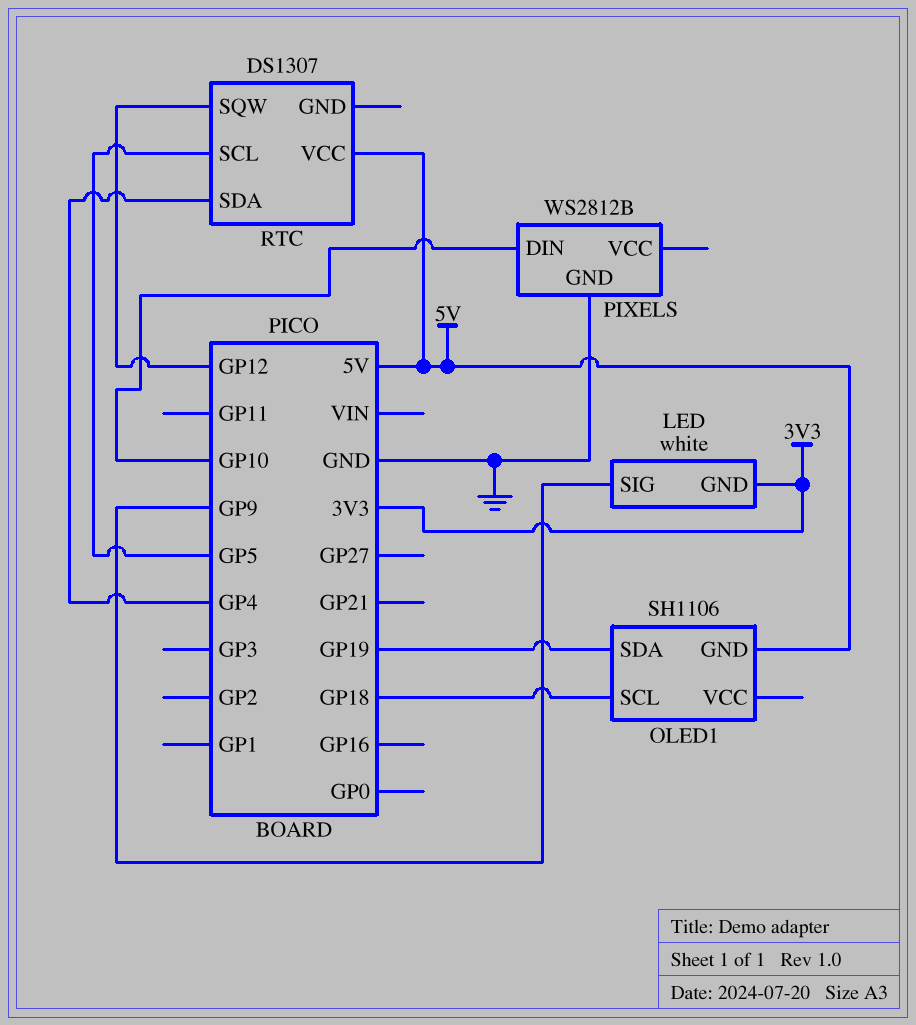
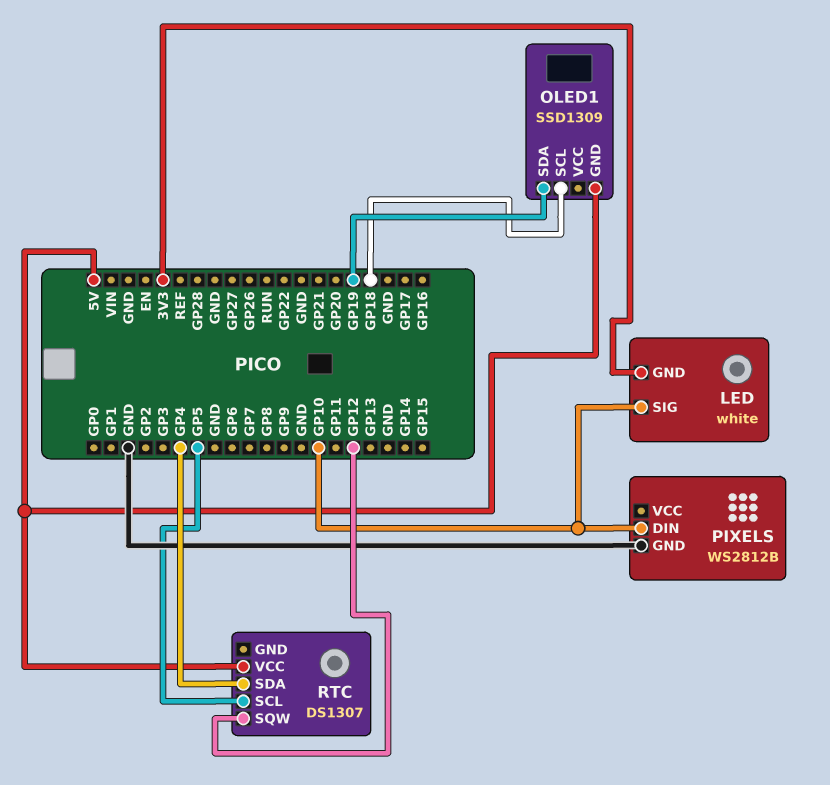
LED pin SIG: GP9 -> GP10
OLED1: SH1106 -> SSD1309

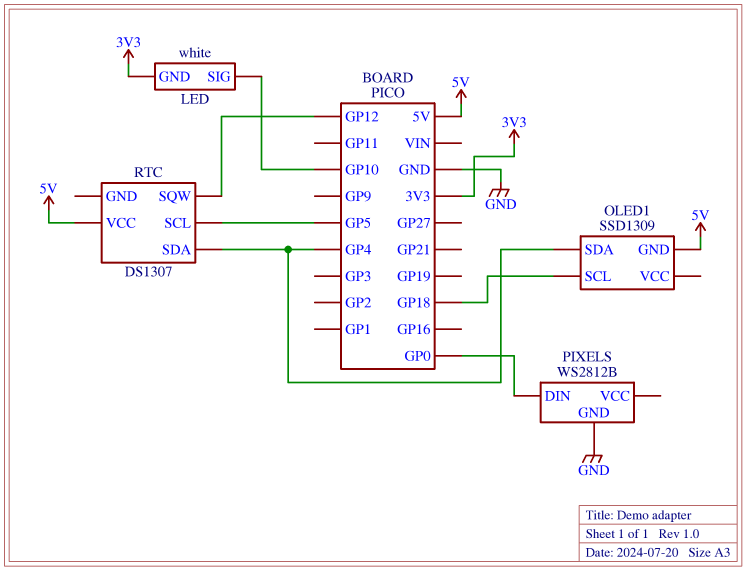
OLED1 pin SDA: GP19 -> GP4
PIXELS pin DIN: GP10 -> GP0

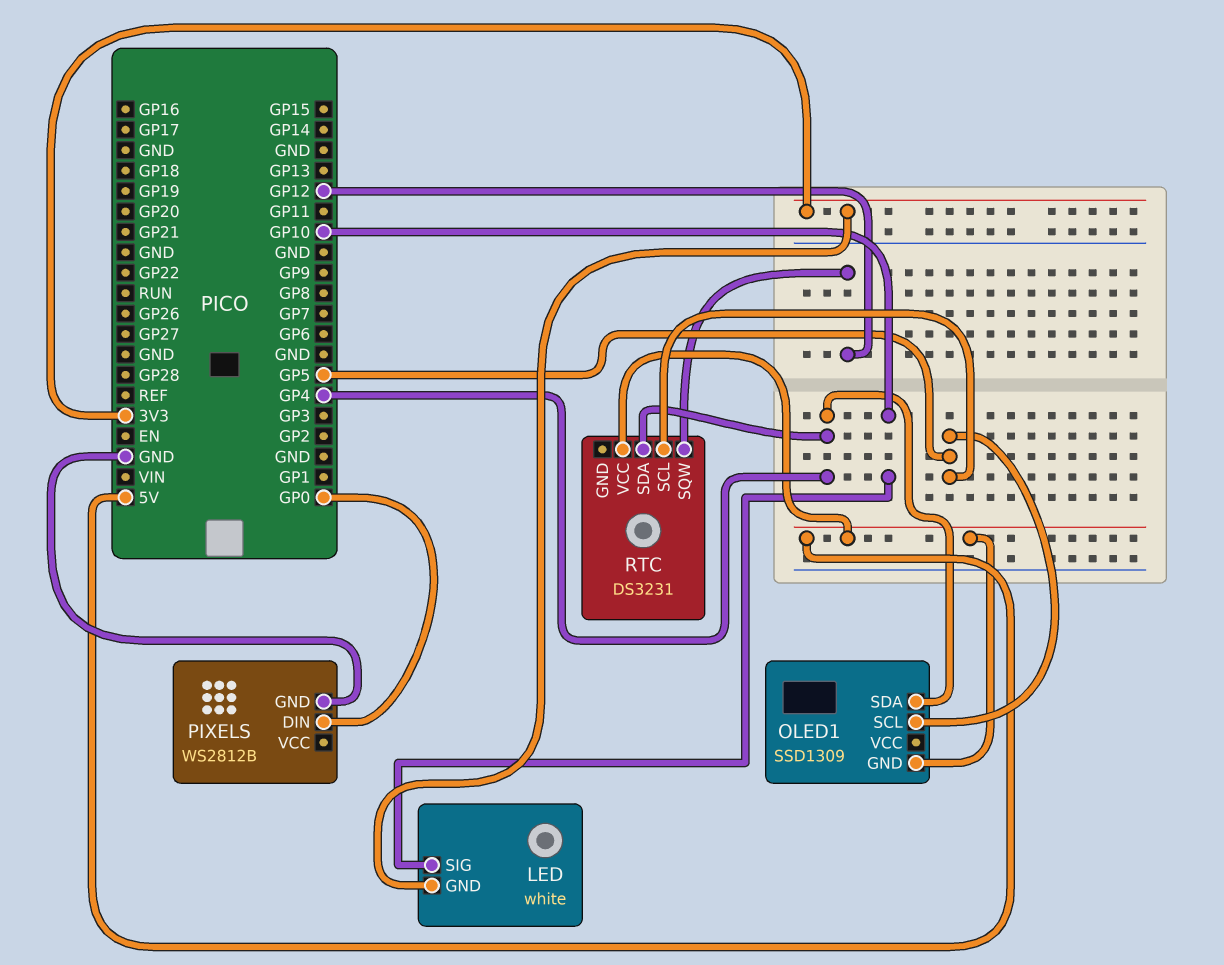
OLED1 pin SCL: GP18 -> GP5
RTC: DS1307 -> DS3231

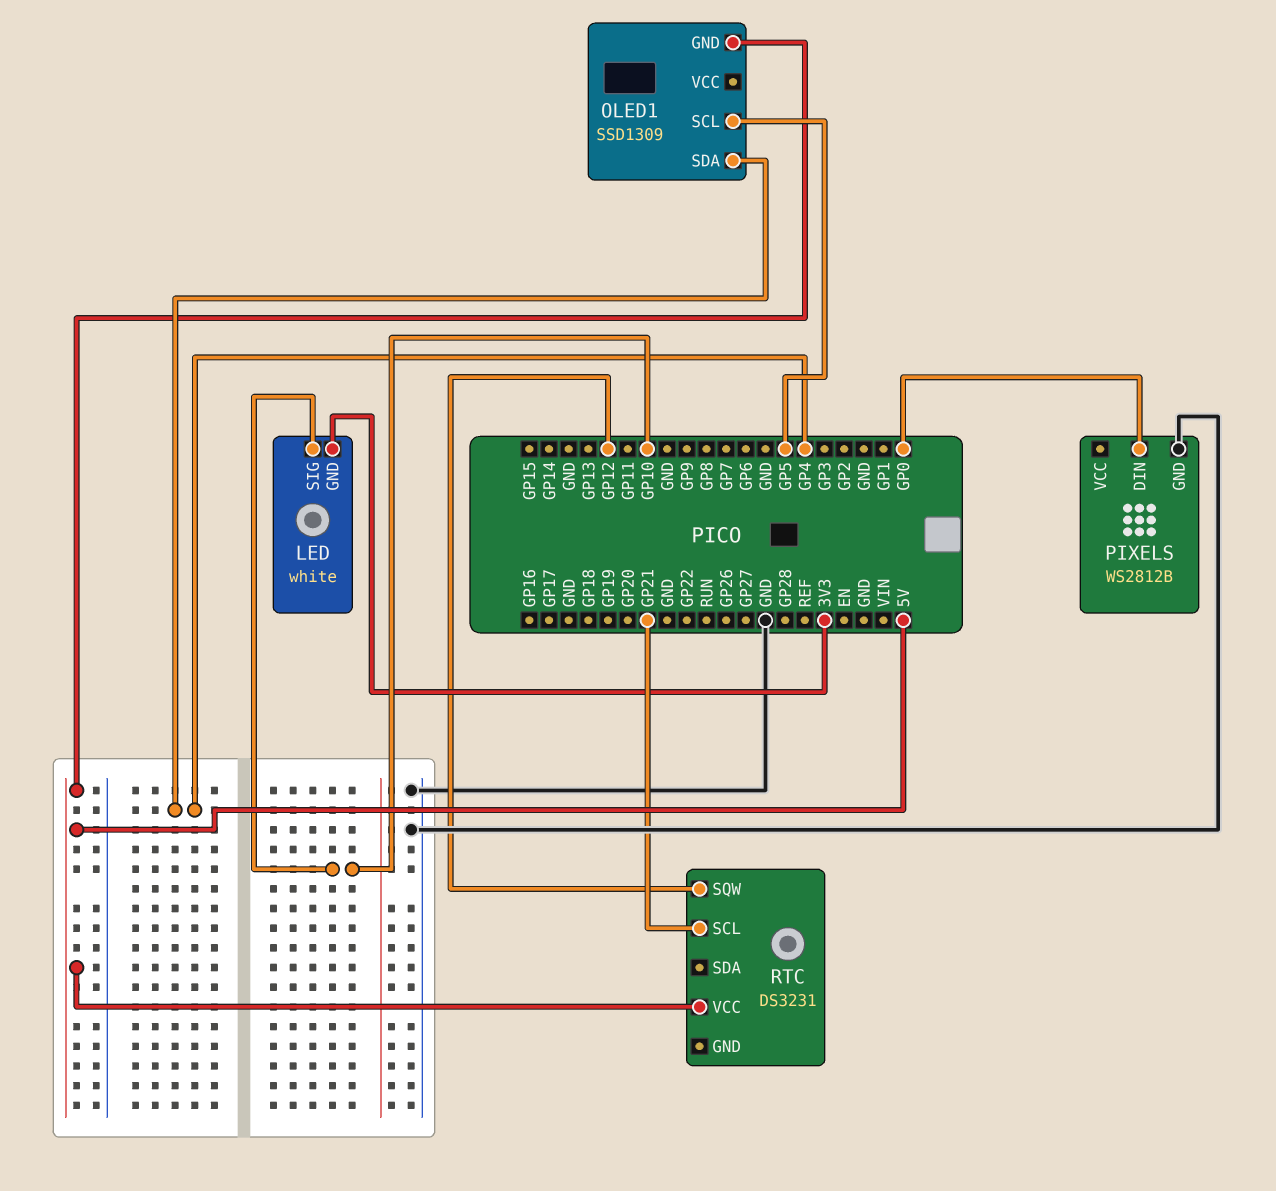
RTC pin SCL: GP5 -> GP21
RTC pin SDA: GP4 -> none

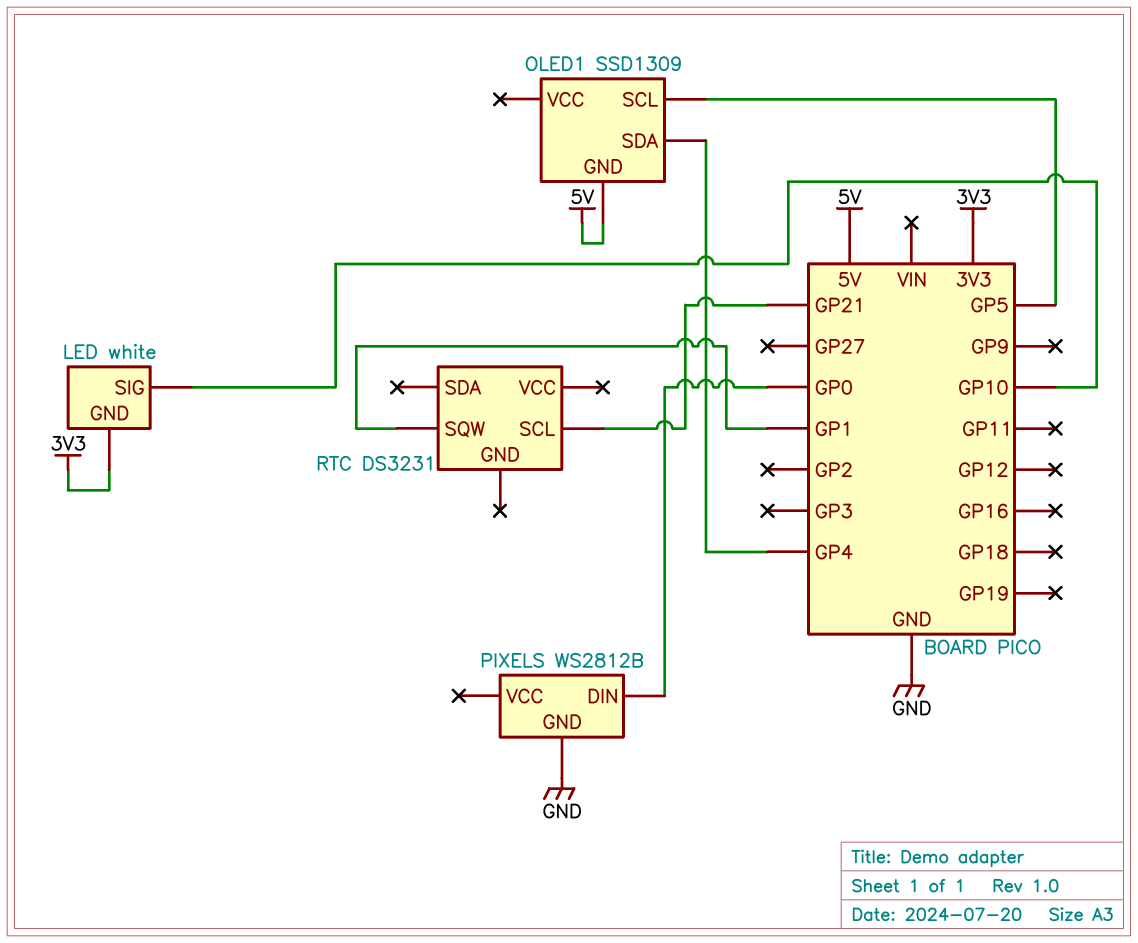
RTC pin SQW: GP12 -> GP1
RTC pin VCC: 5V -> none

